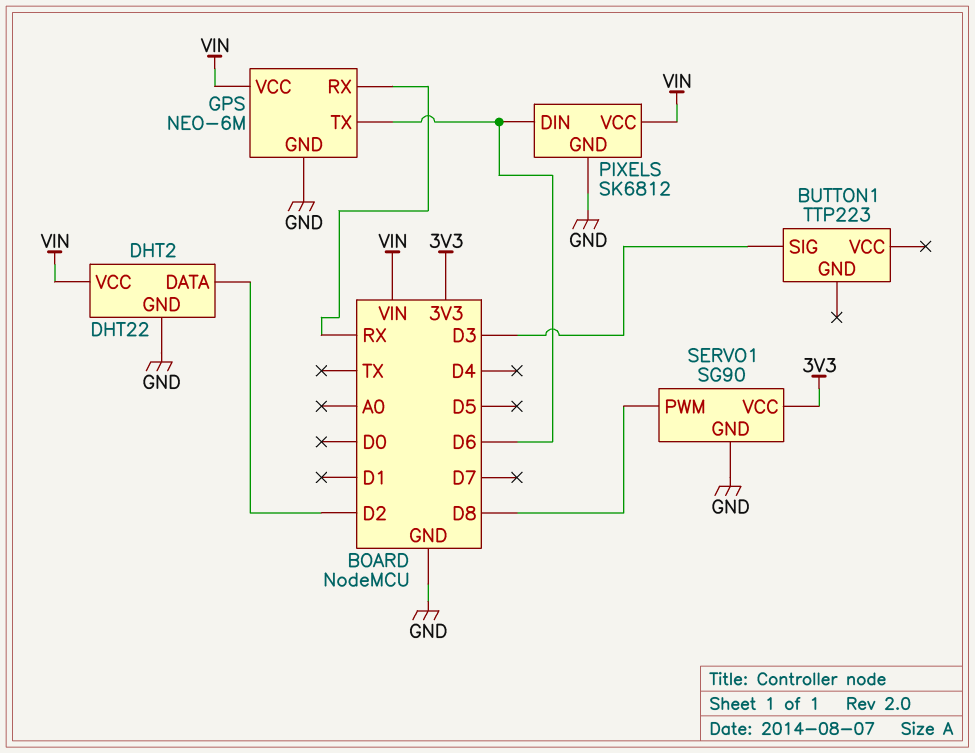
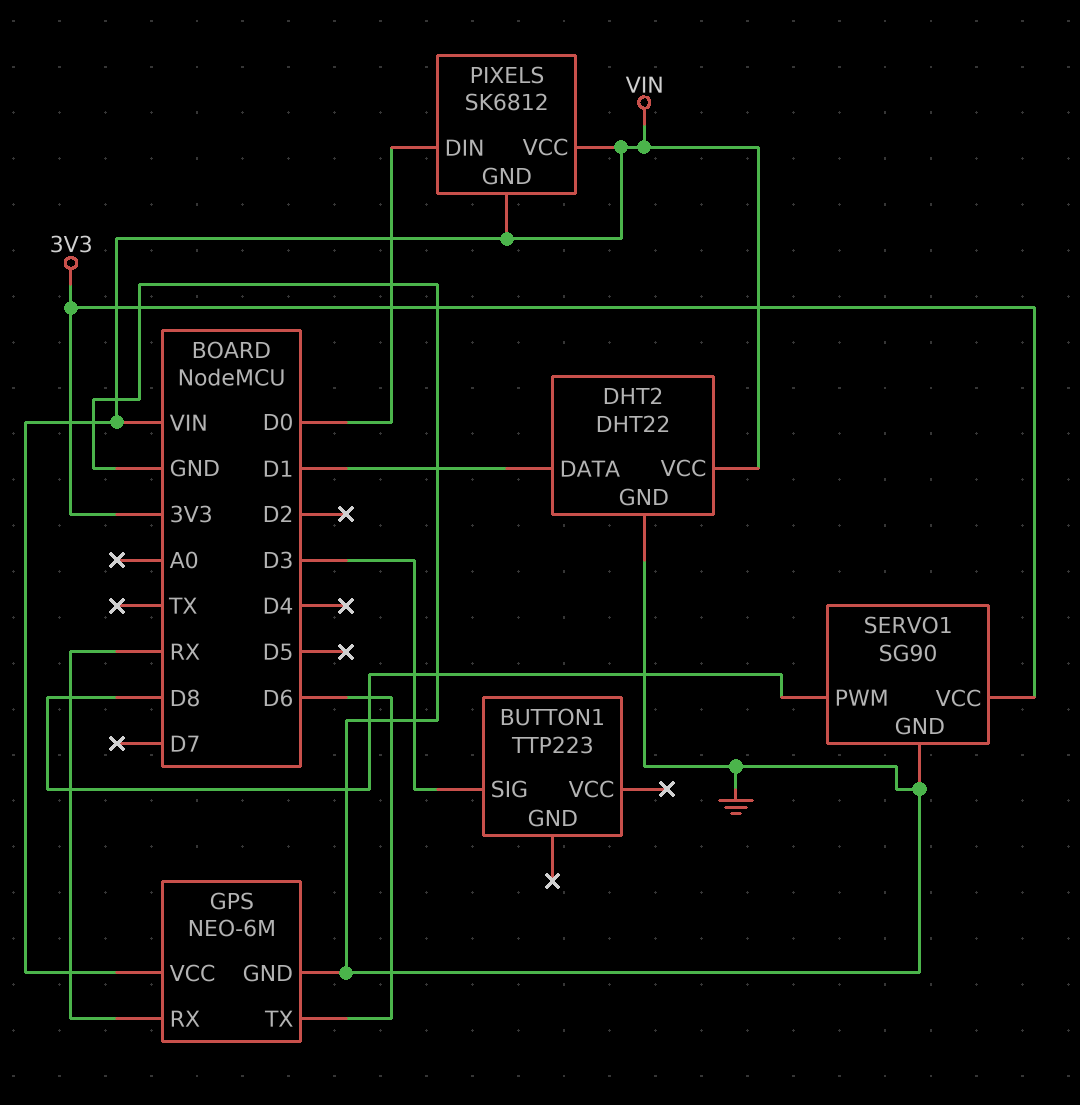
DHT2 pin DATA: D2 -> D1
PIXELS pin DIN: D6 -> D0
PIXELS pin GND: GND -> VIN

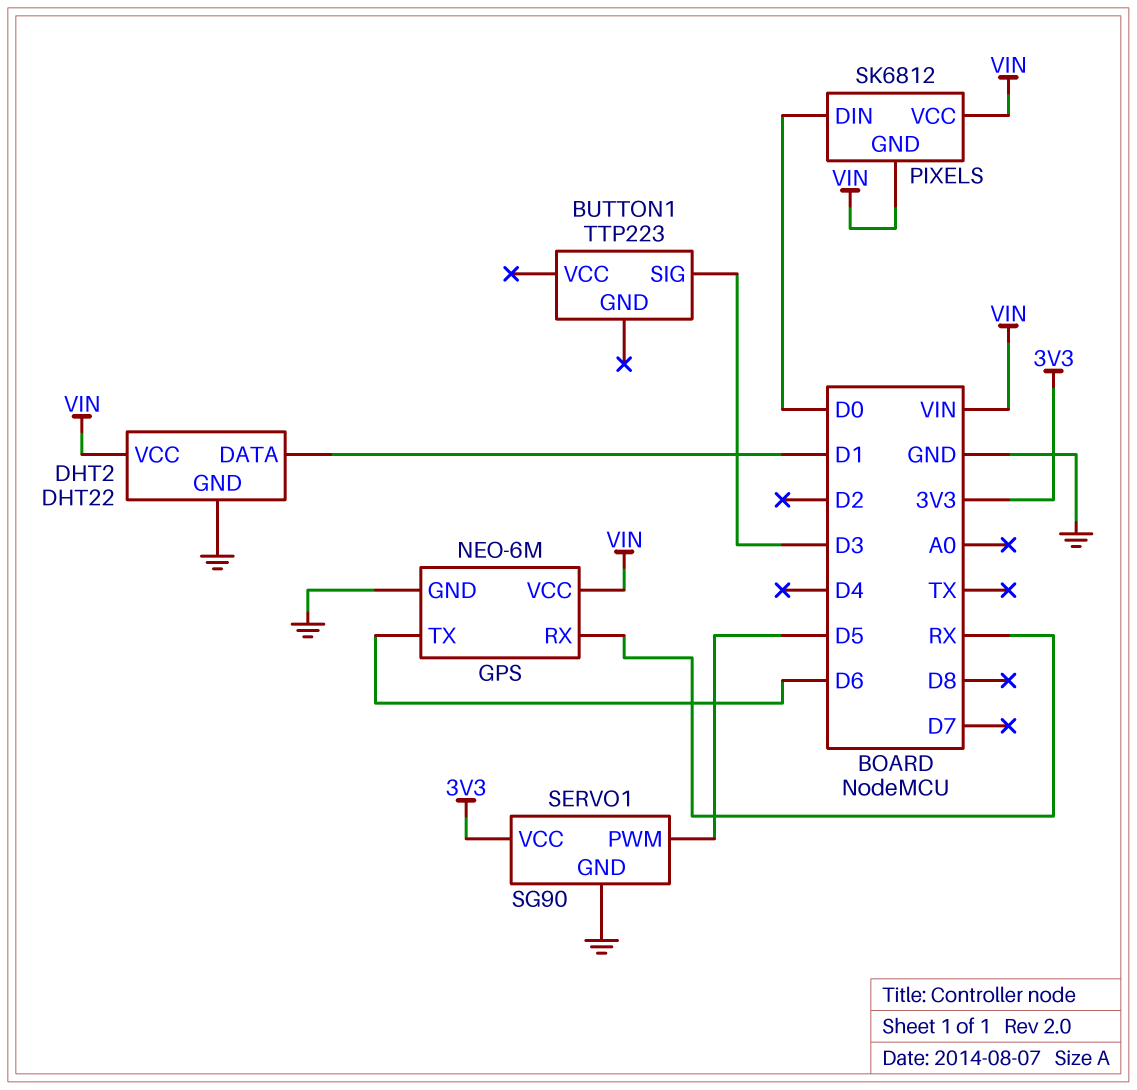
SERVO1 pin PWM: D8 -> D5

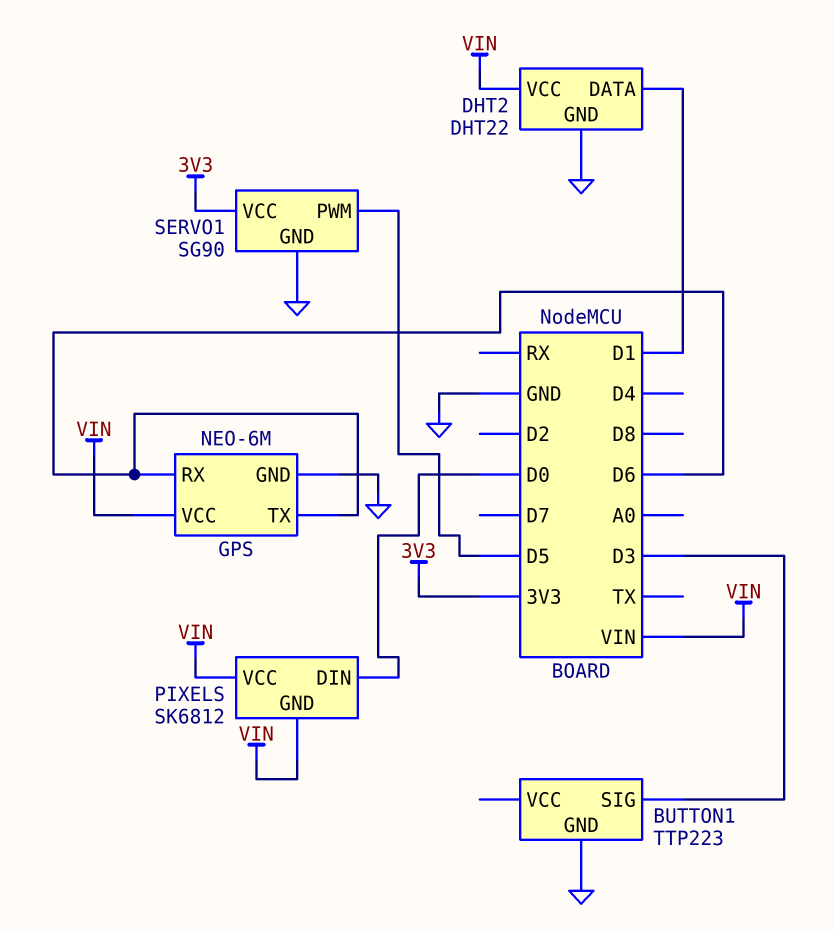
BUTTON1 pin GND: none -> GND
GPS pin RX: RX -> D6

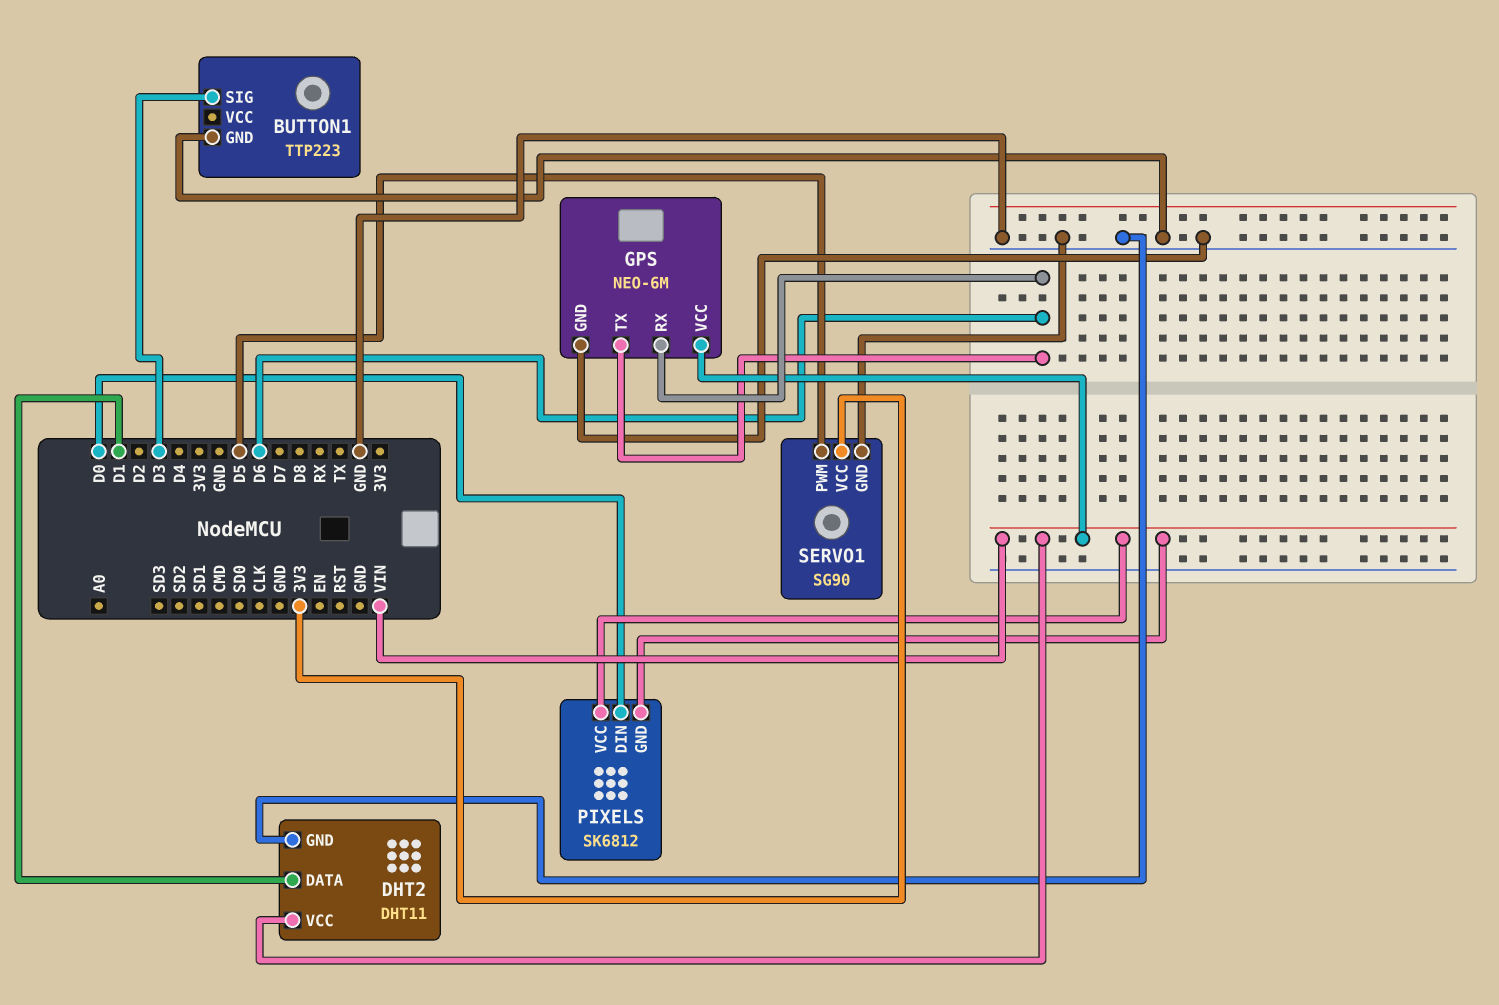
DHT2: DHT22 -> DHT11

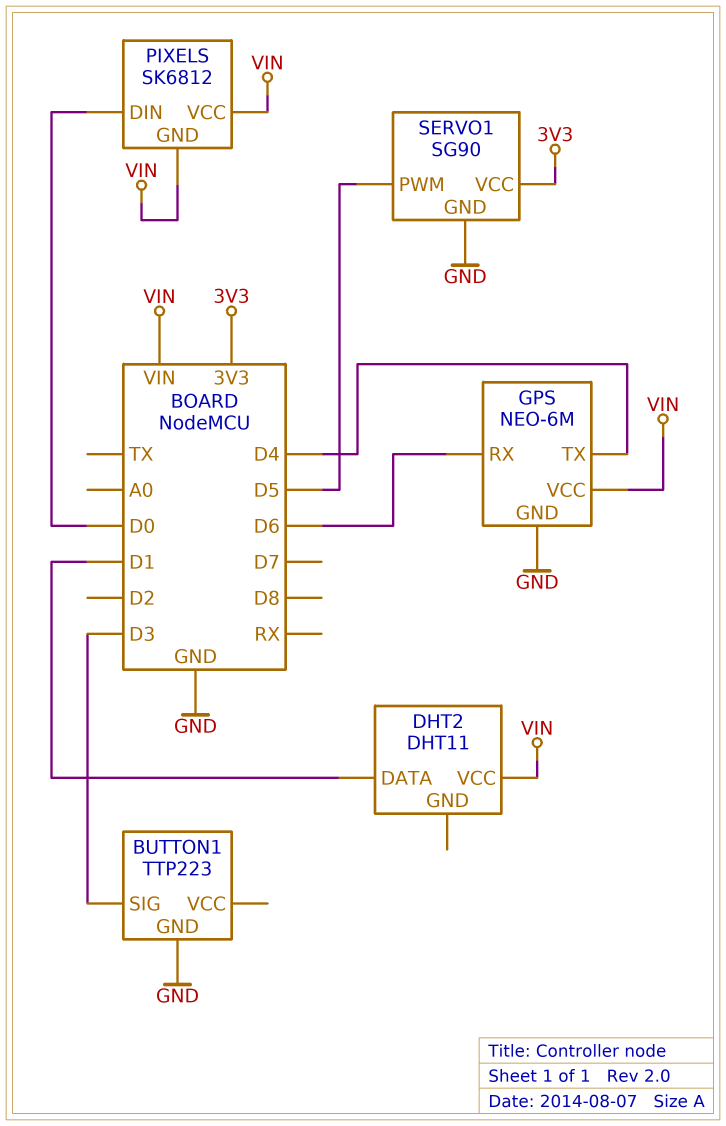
DHT2 pin GND: GND -> none
GPS pin TX: D6 -> D4

